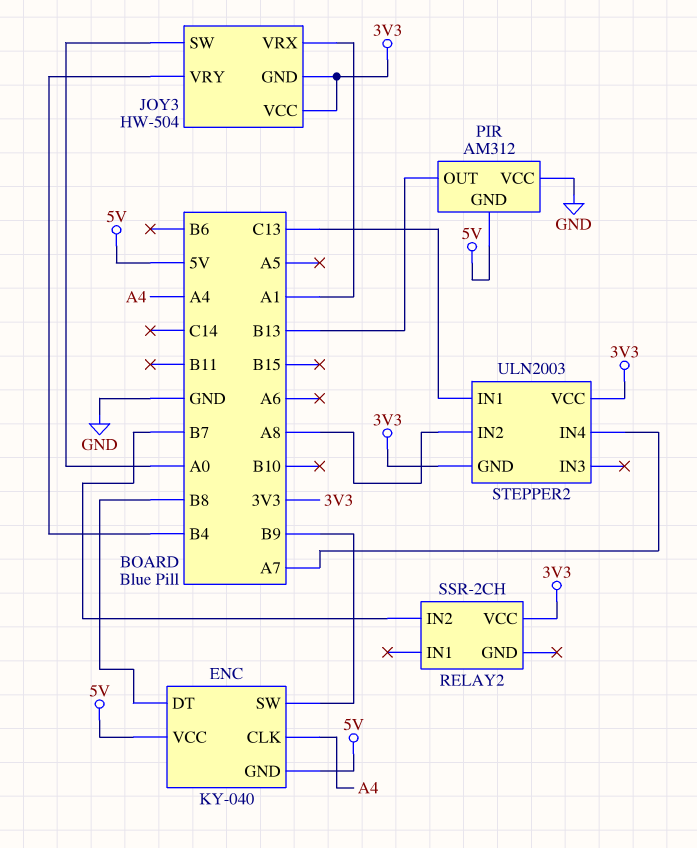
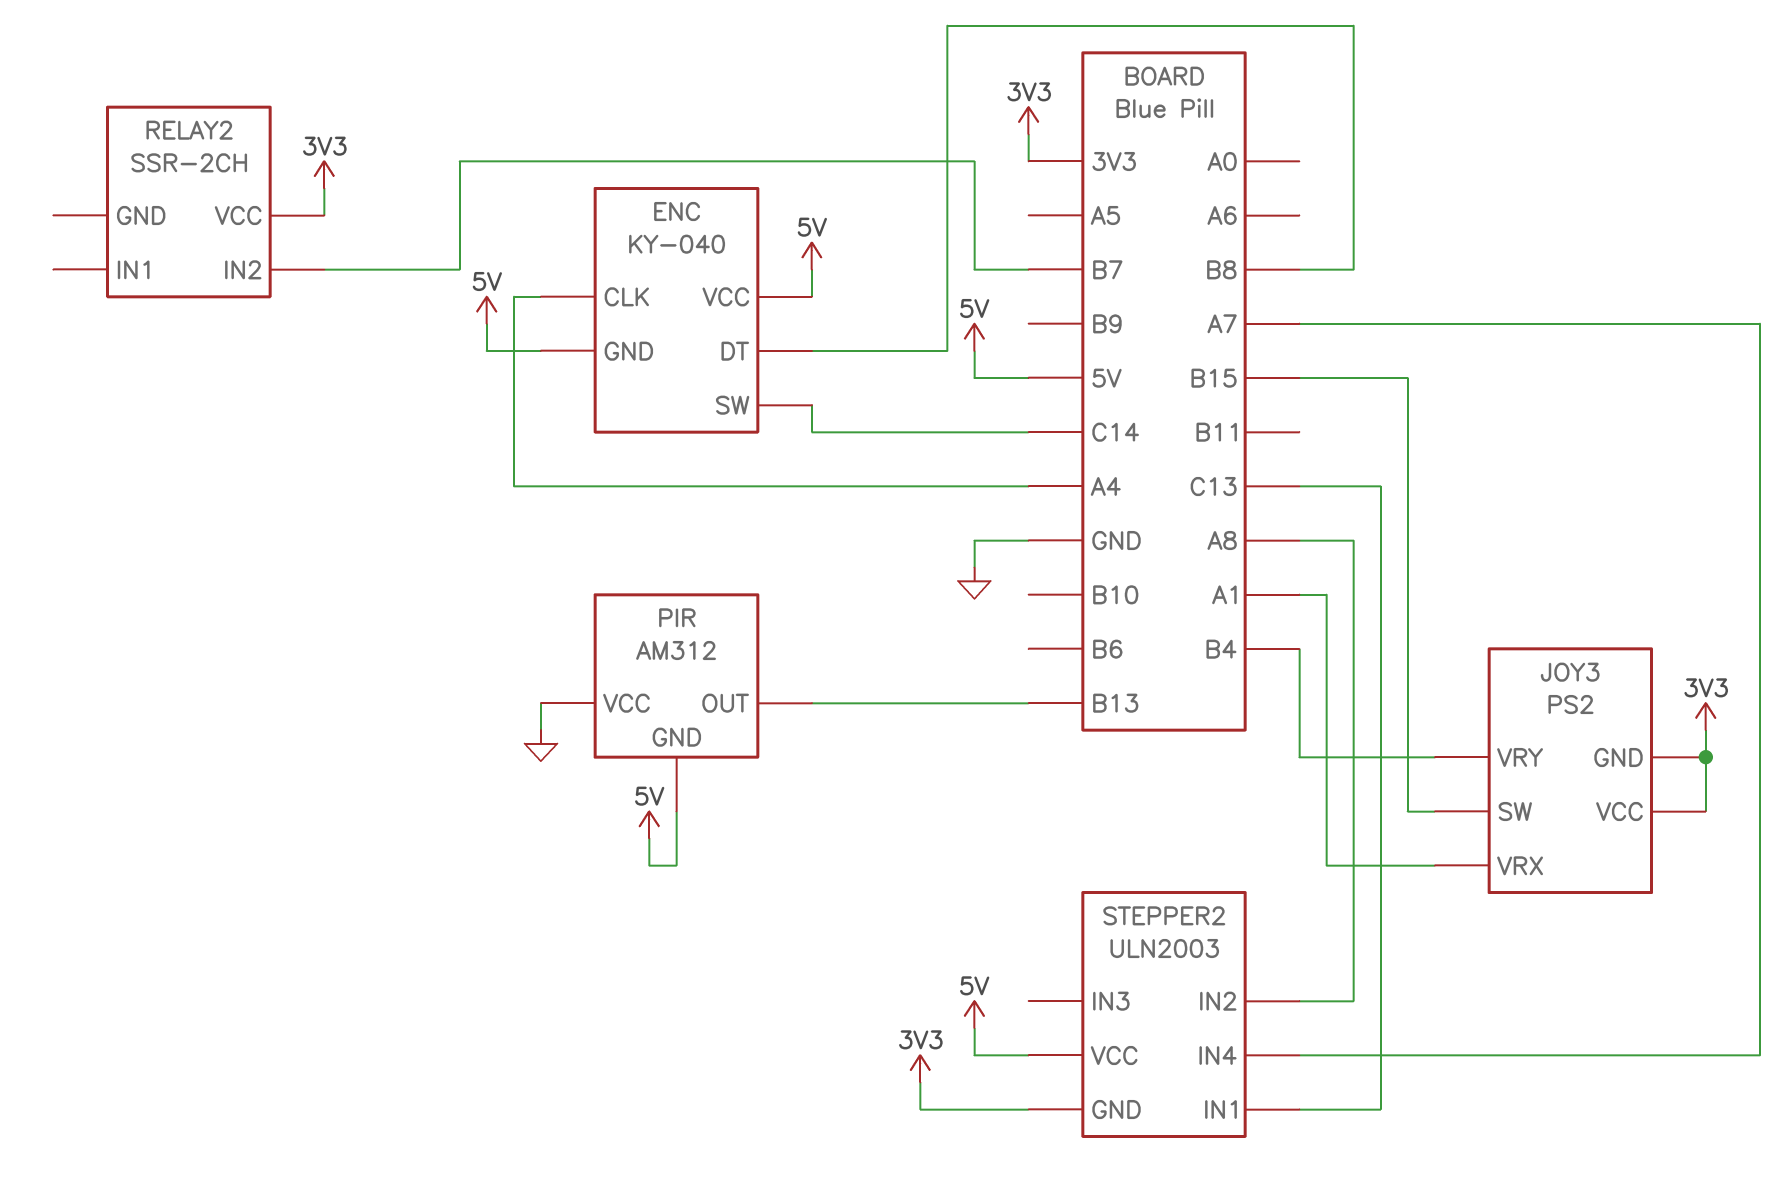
ENC pin SW: B9 -> C14
JOY3: HW-504 -> PS2
JOY3 pin SW: A0 -> B15
STEPPER2 pin VCC: 3V3 -> 5V

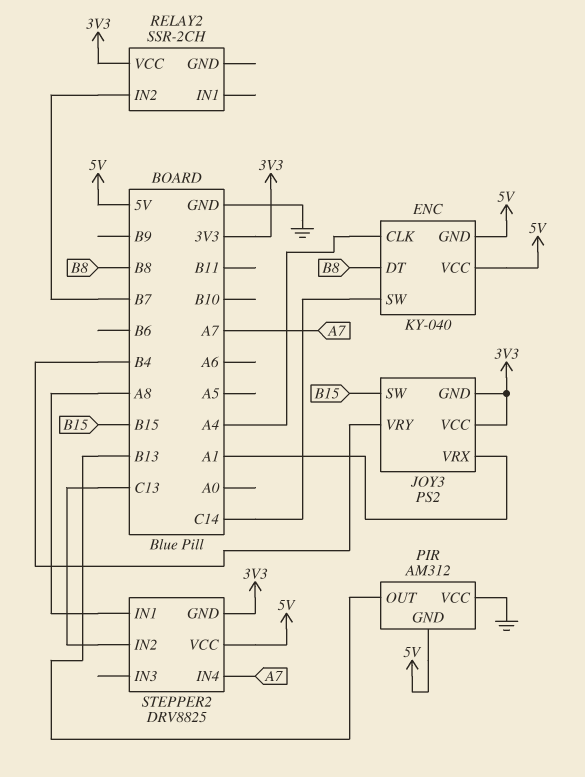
STEPPER2: ULN2003 -> DRV8825
STEPPER2 pin IN1: C13 -> A8
STEPPER2 pin IN2: A8 -> C13

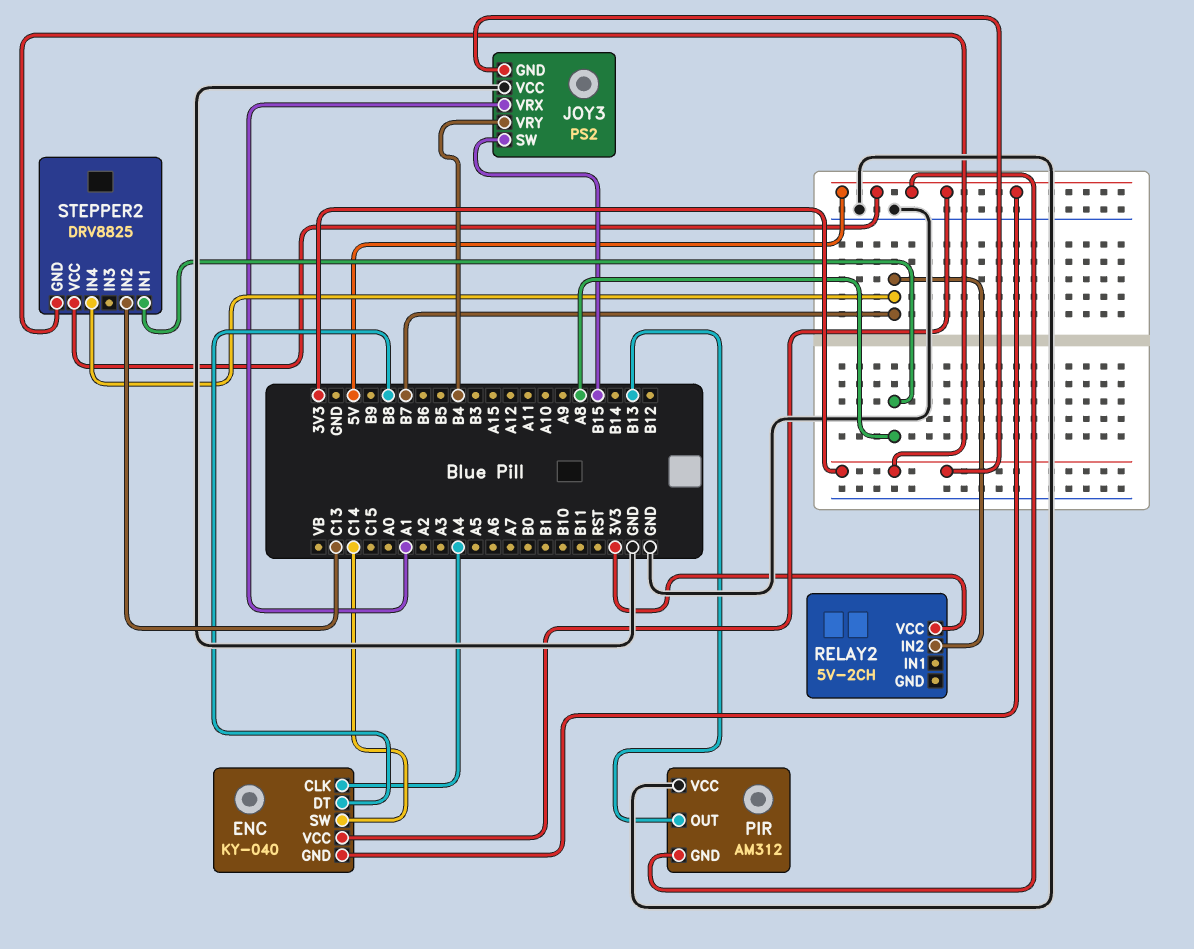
JOY3 pin VCC: 3V3 -> GND
RELAY2: SSR-2CH -> 5V-2CH
STEPPER2 pin IN4: A7 -> B7

